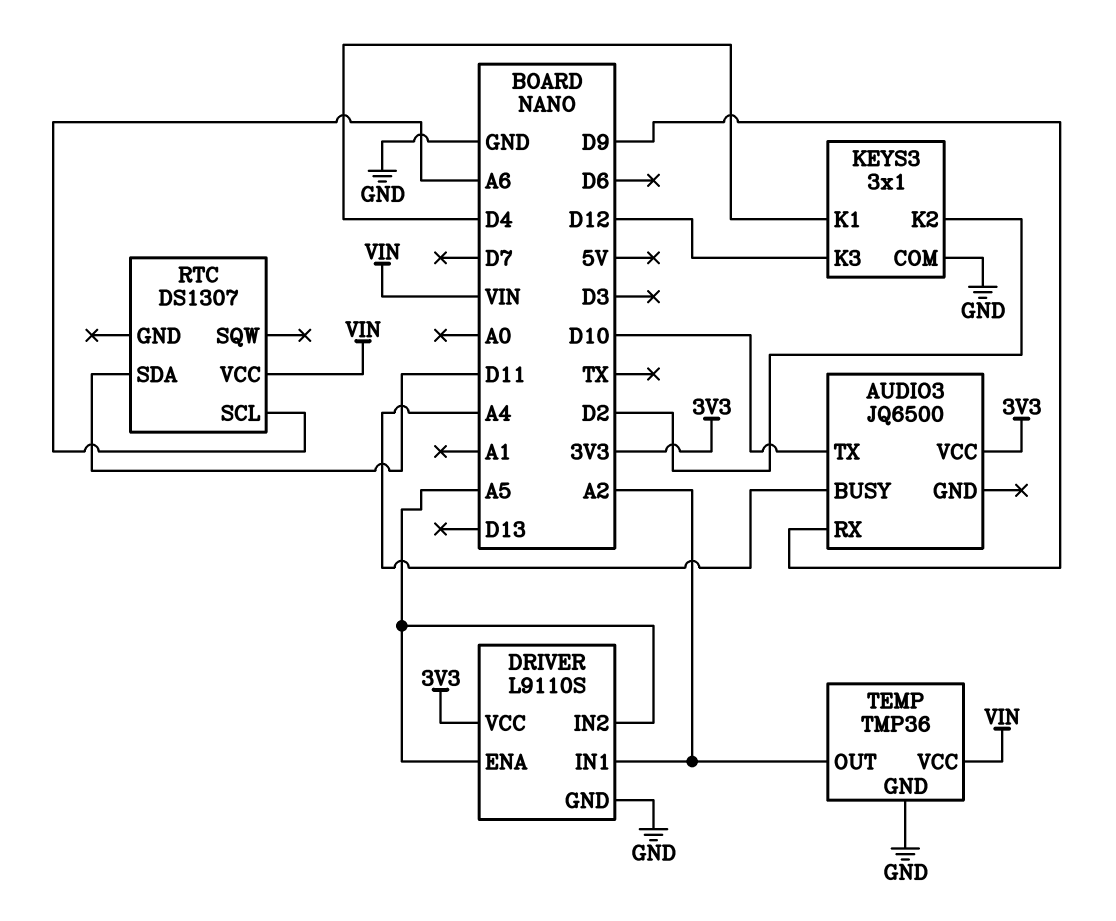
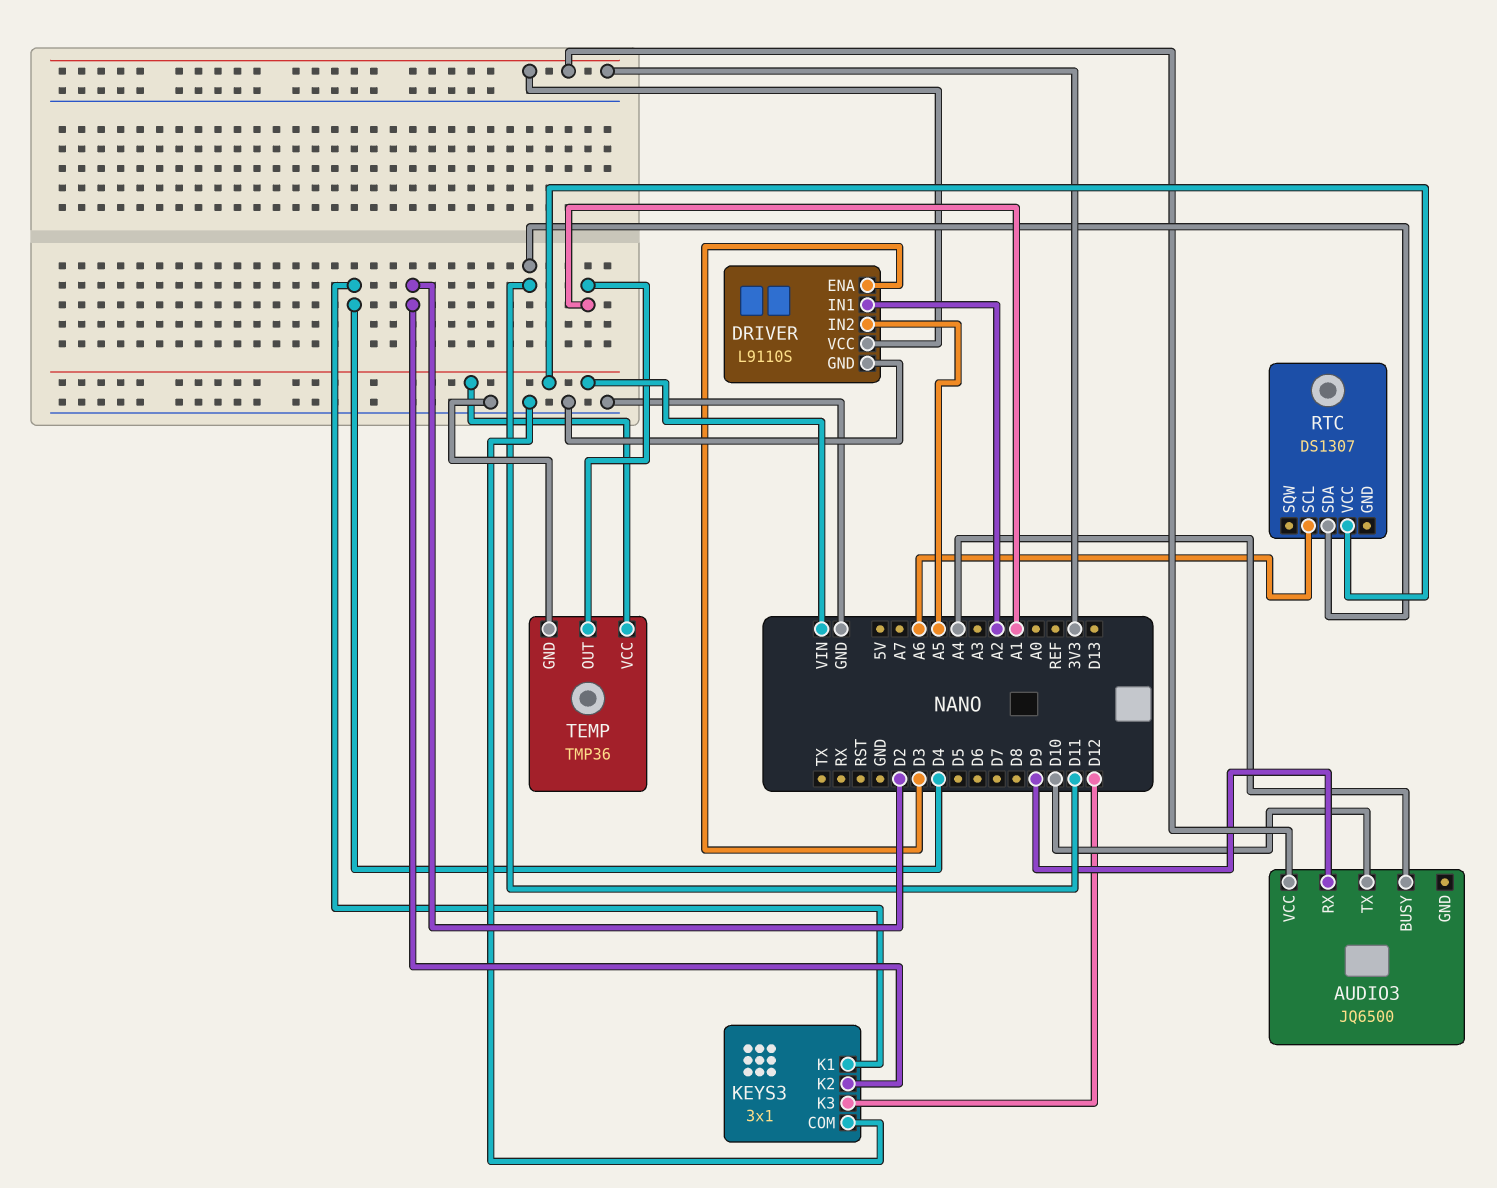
DRIVER pin ENA: A5 -> D3
TEMP pin OUT: A2 -> A1

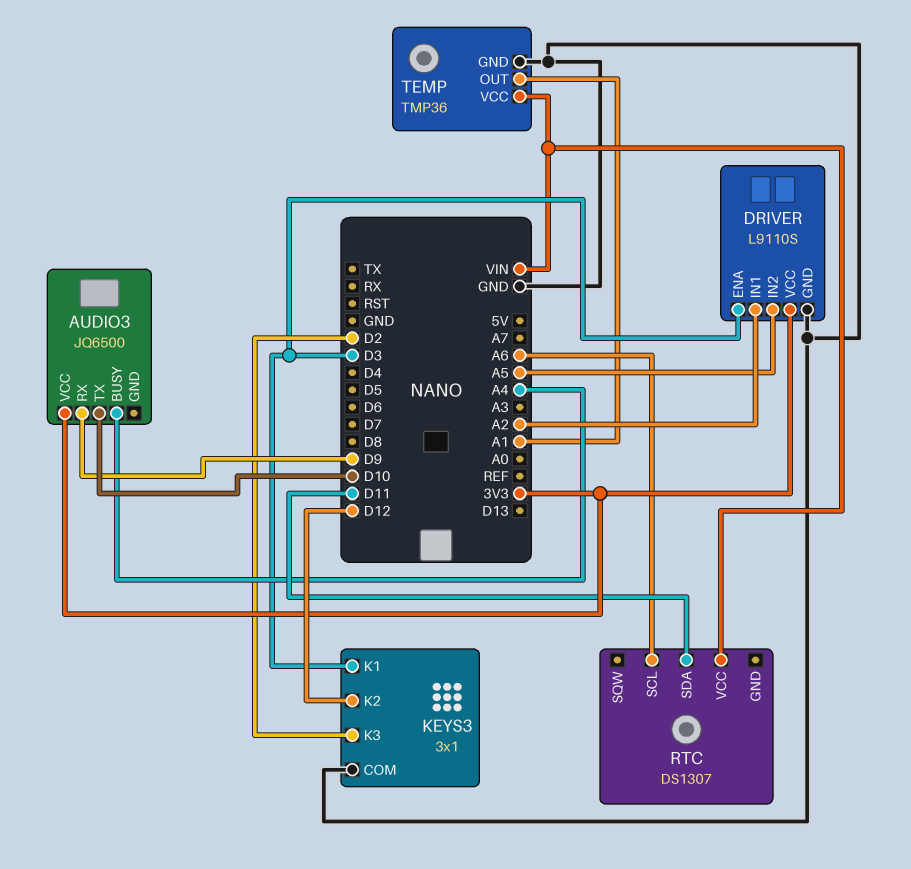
KEYS3 pin K1: D4 -> D3
KEYS3 pin K2: D2 -> D12
KEYS3 pin K3: D12 -> D2

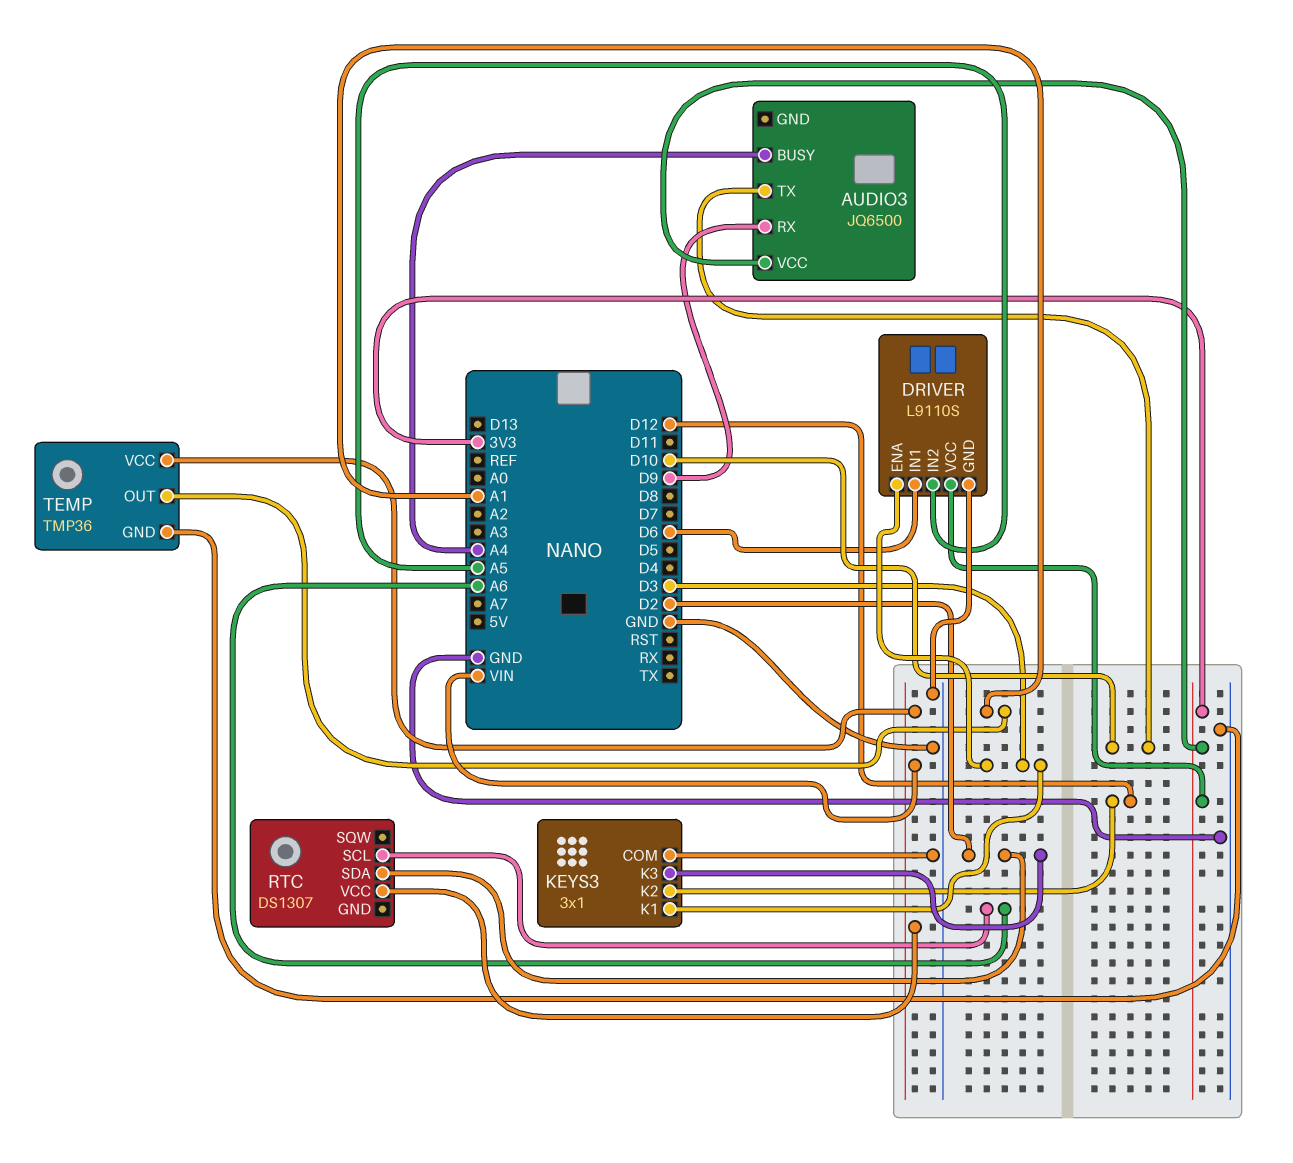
DRIVER pin IN1: A2 -> D6
RTC pin SDA: D11 -> D2

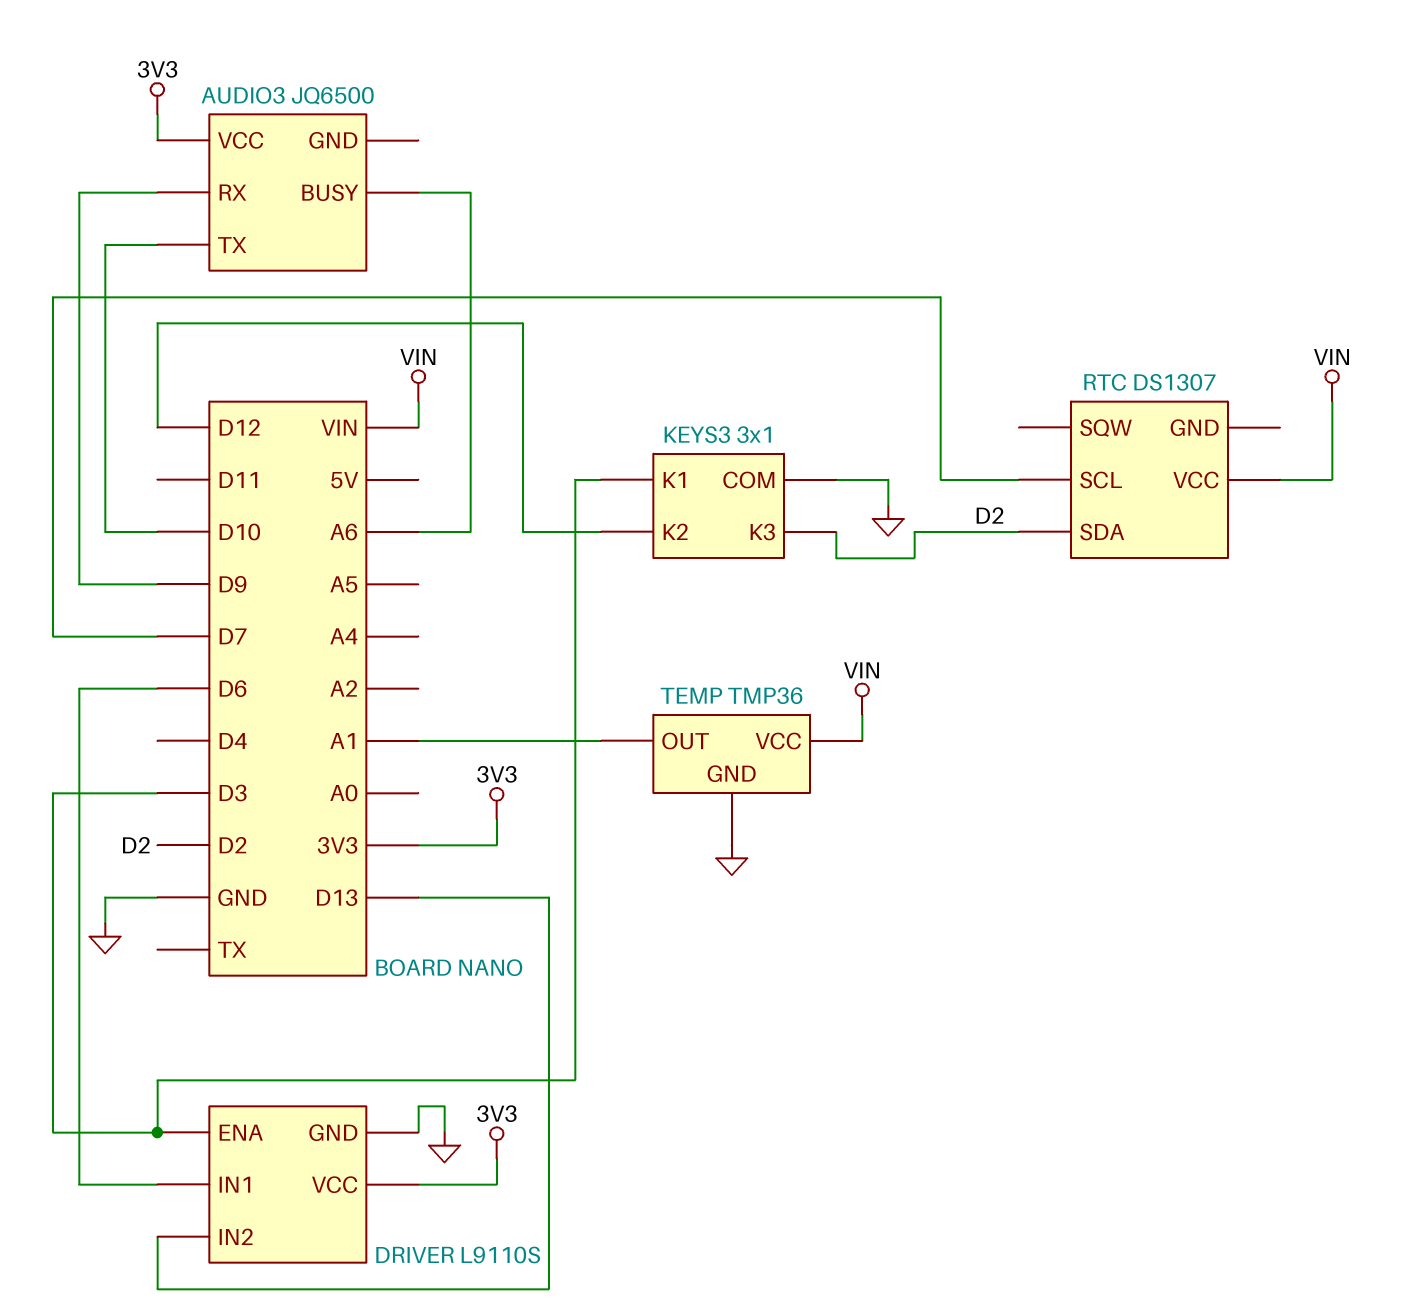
AUDIO3 pin BUSY: A4 -> A6
DRIVER pin IN2: A5 -> D13
RTC pin SCL: A6 -> D7

